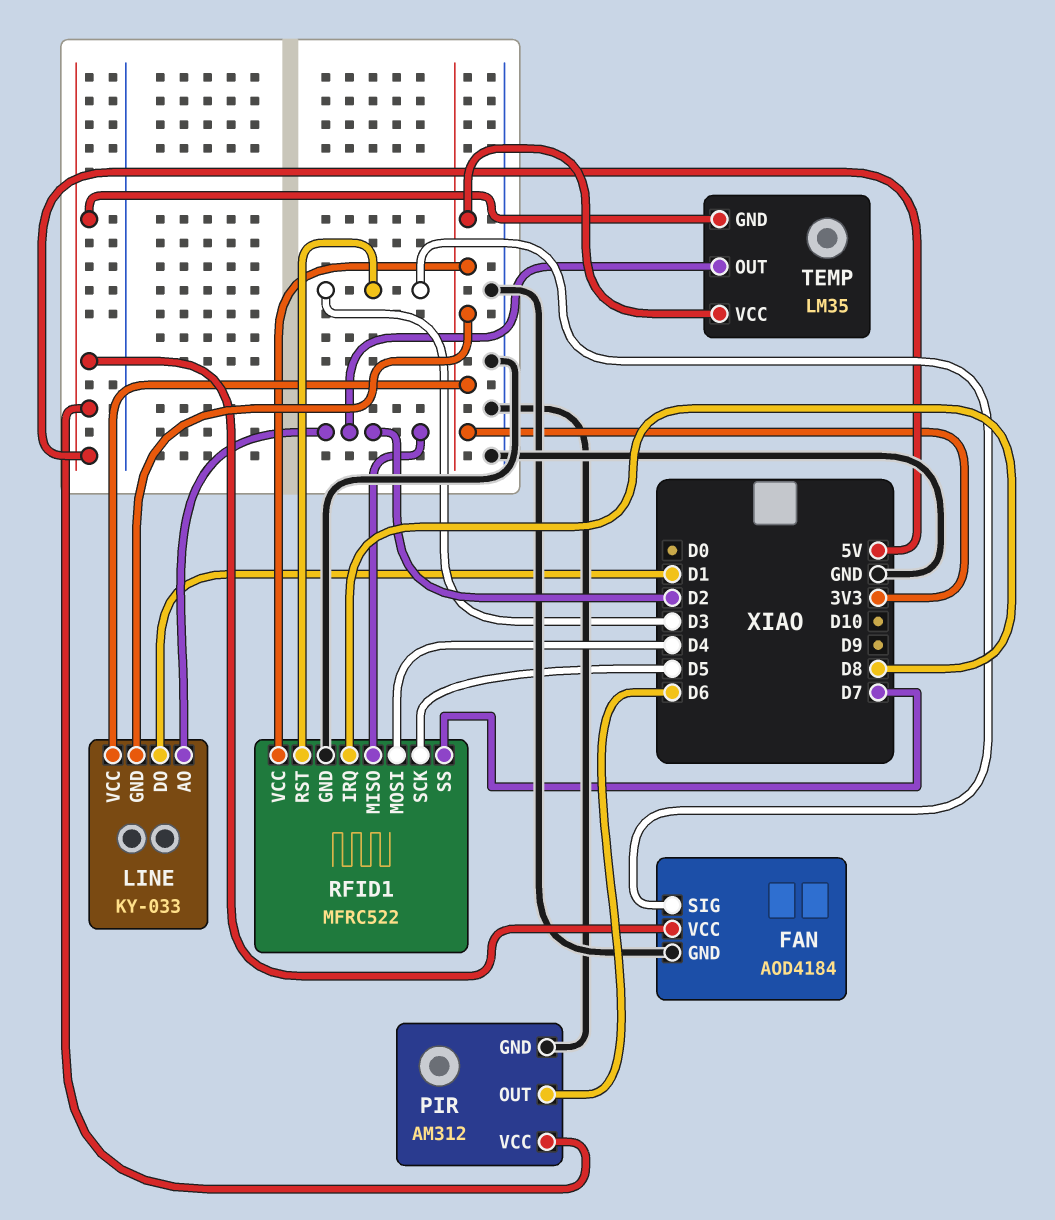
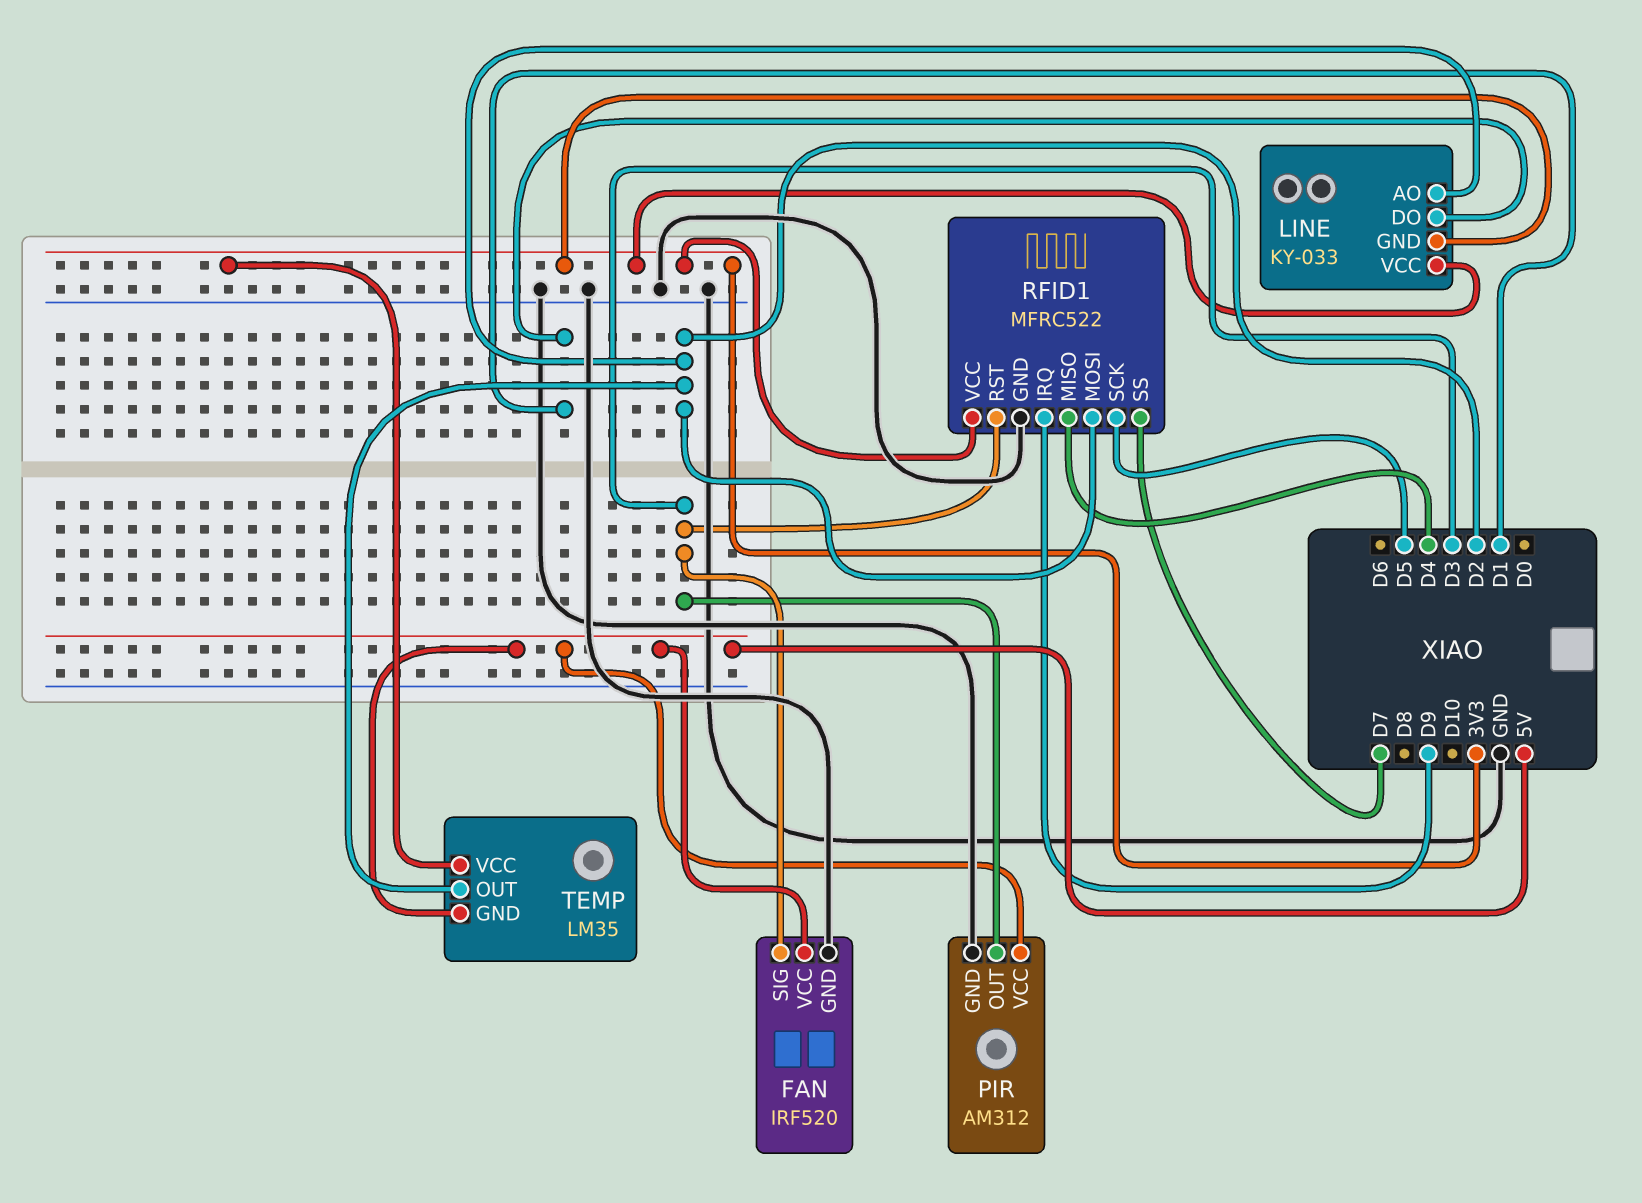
FAN: AOD4184 -> IRF520
PIR pin OUT: D6 -> D3
RFID1 pin IRQ: D8 -> D9
RFID1 pin MISO: D2 -> D4
RFID1 pin MOSI: D4 -> D2

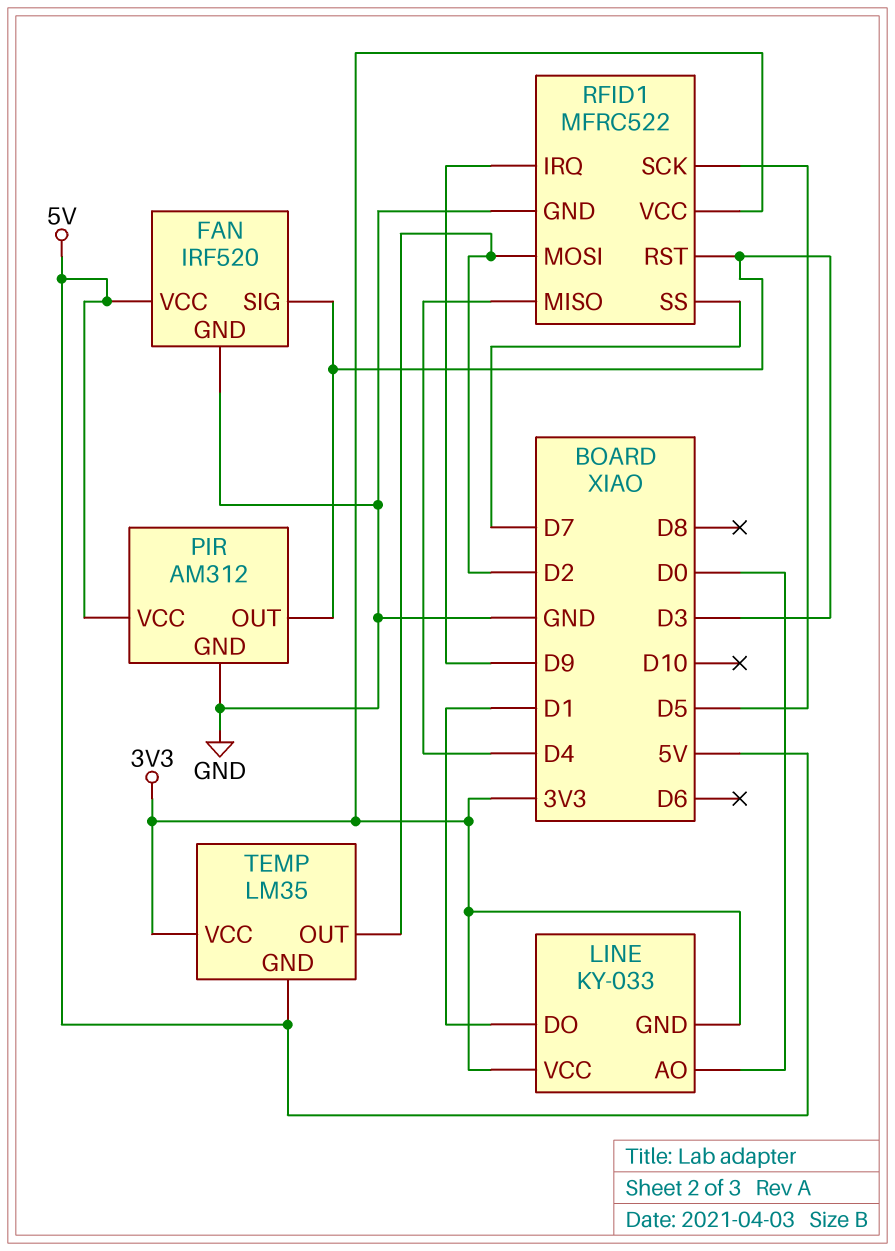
LINE pin AO: D2 -> D0

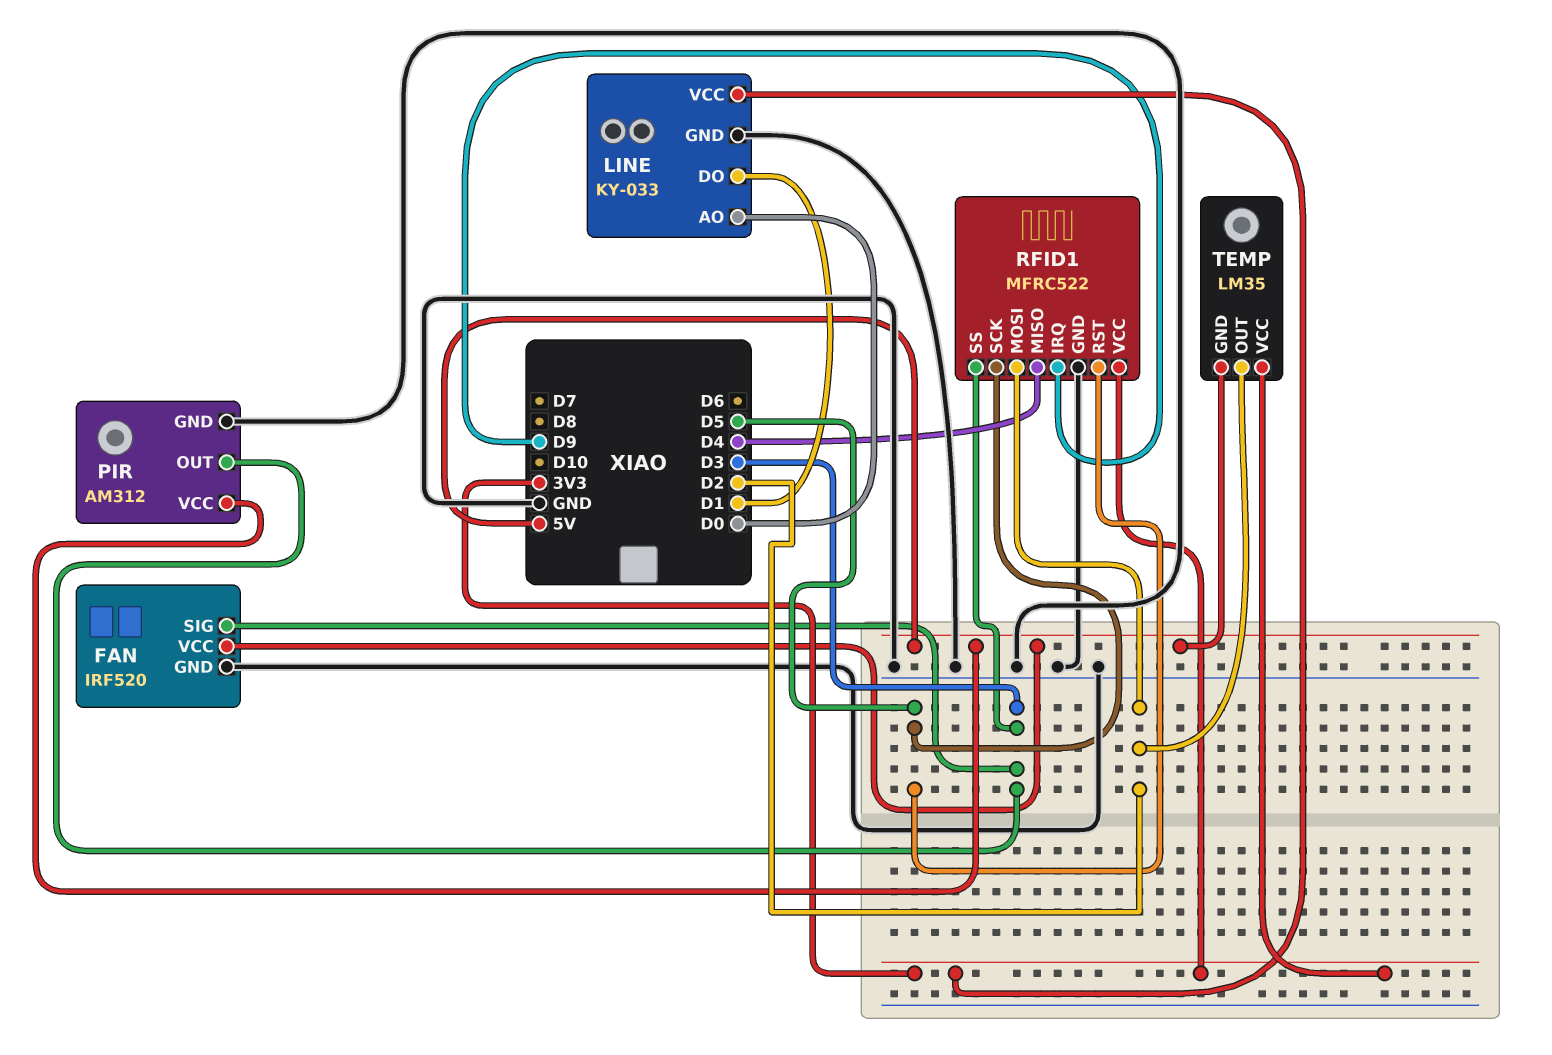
LINE pin GND: 3V3 -> GND
RFID1 pin RST: D3 -> D5
RFID1 pin SS: D7 -> D3

